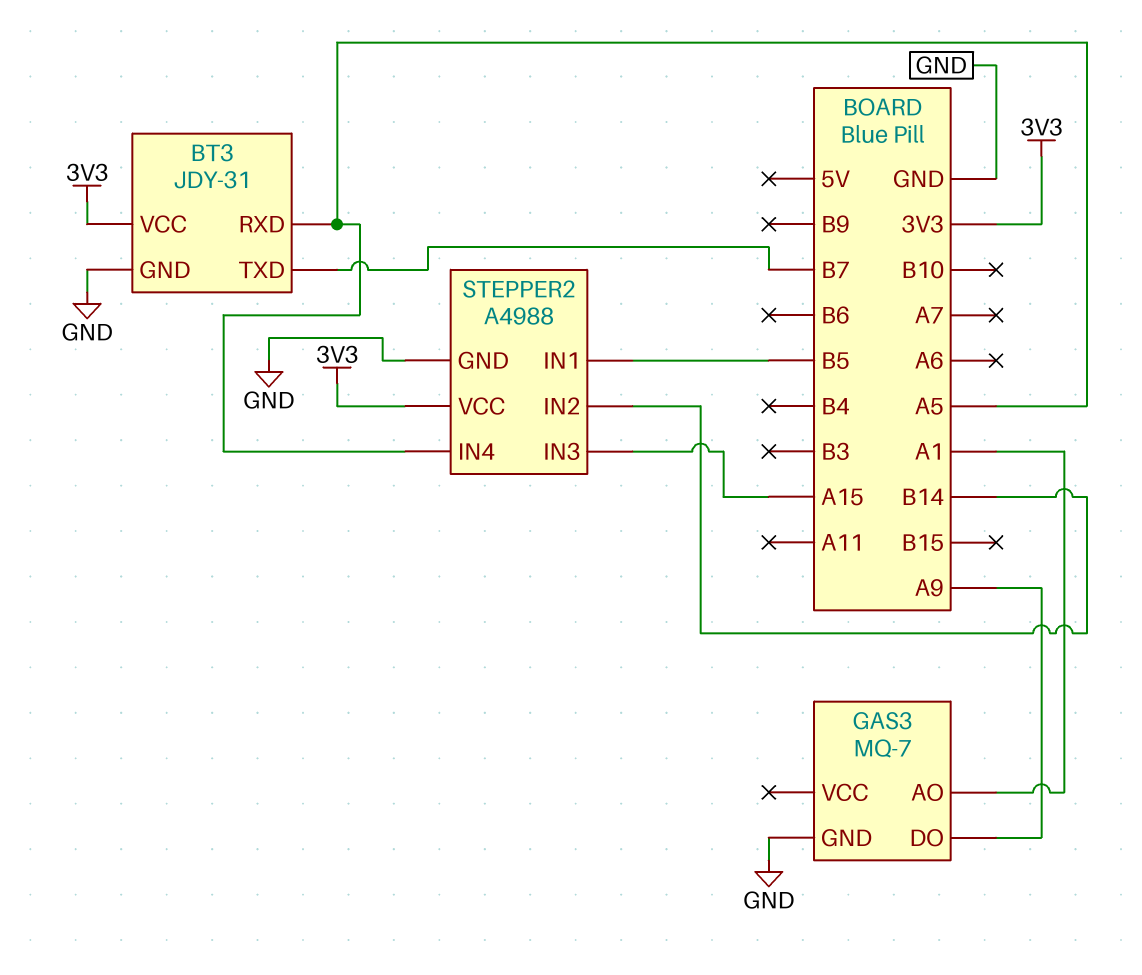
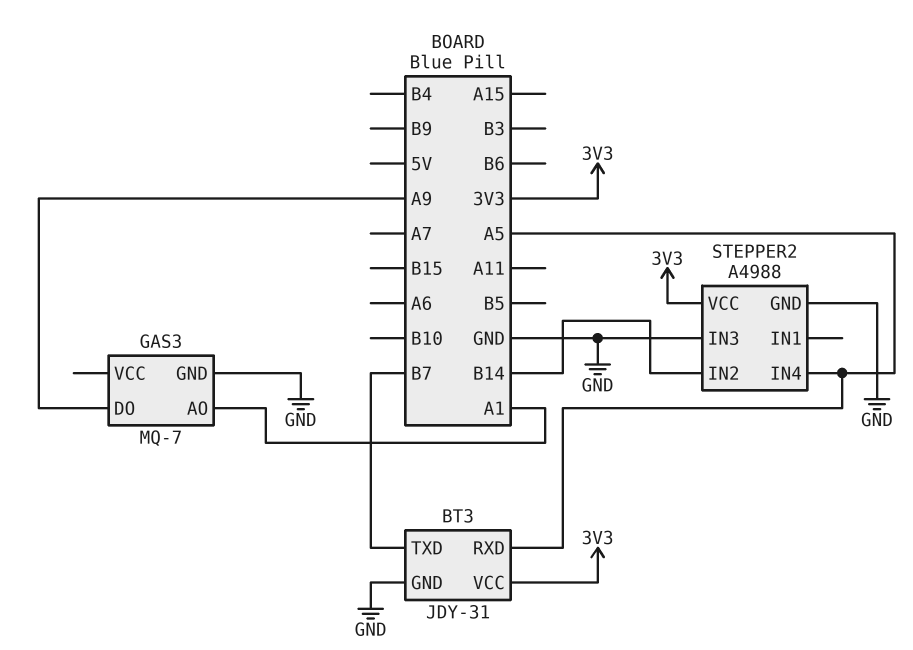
STEPPER2 pin IN1: B5 -> none
STEPPER2 pin IN3: A15 -> GND

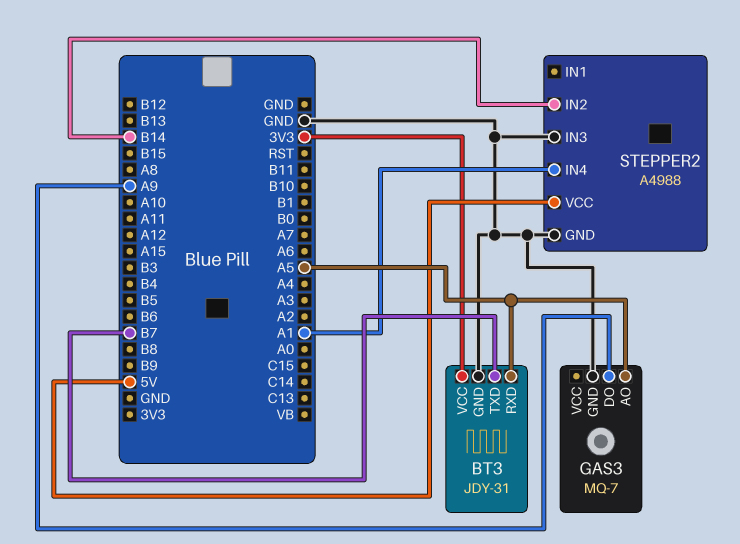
GAS3 pin AO: A1 -> A5
STEPPER2 pin IN4: A5 -> A1
STEPPER2 pin VCC: 3V3 -> 5V

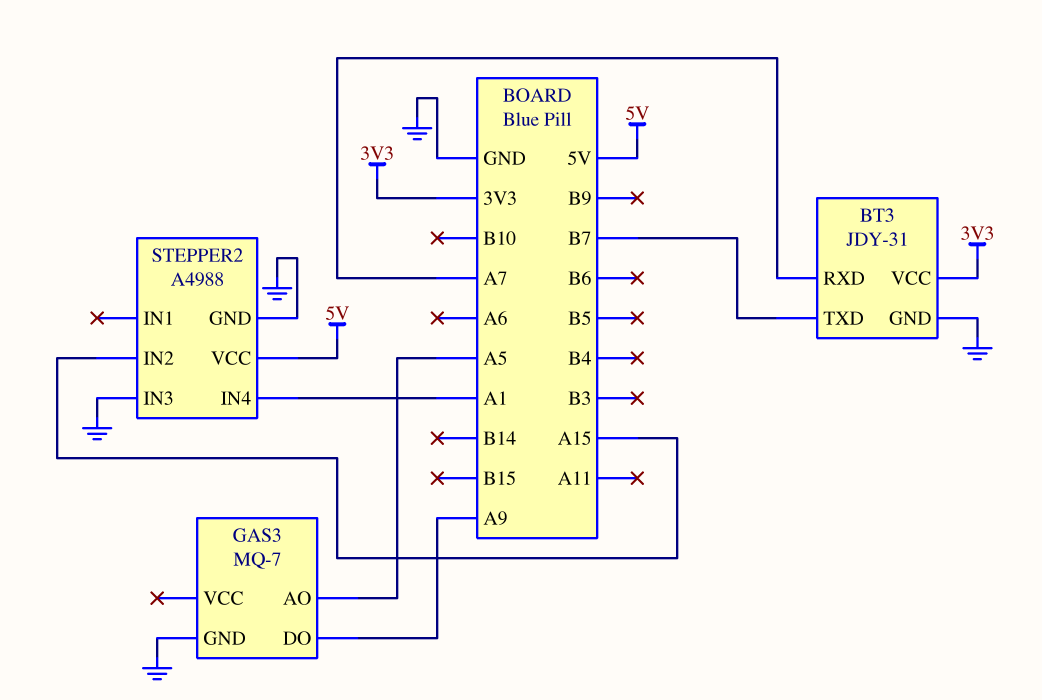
BT3 pin RXD: A5 -> A7
STEPPER2 pin IN2: B14 -> A15

